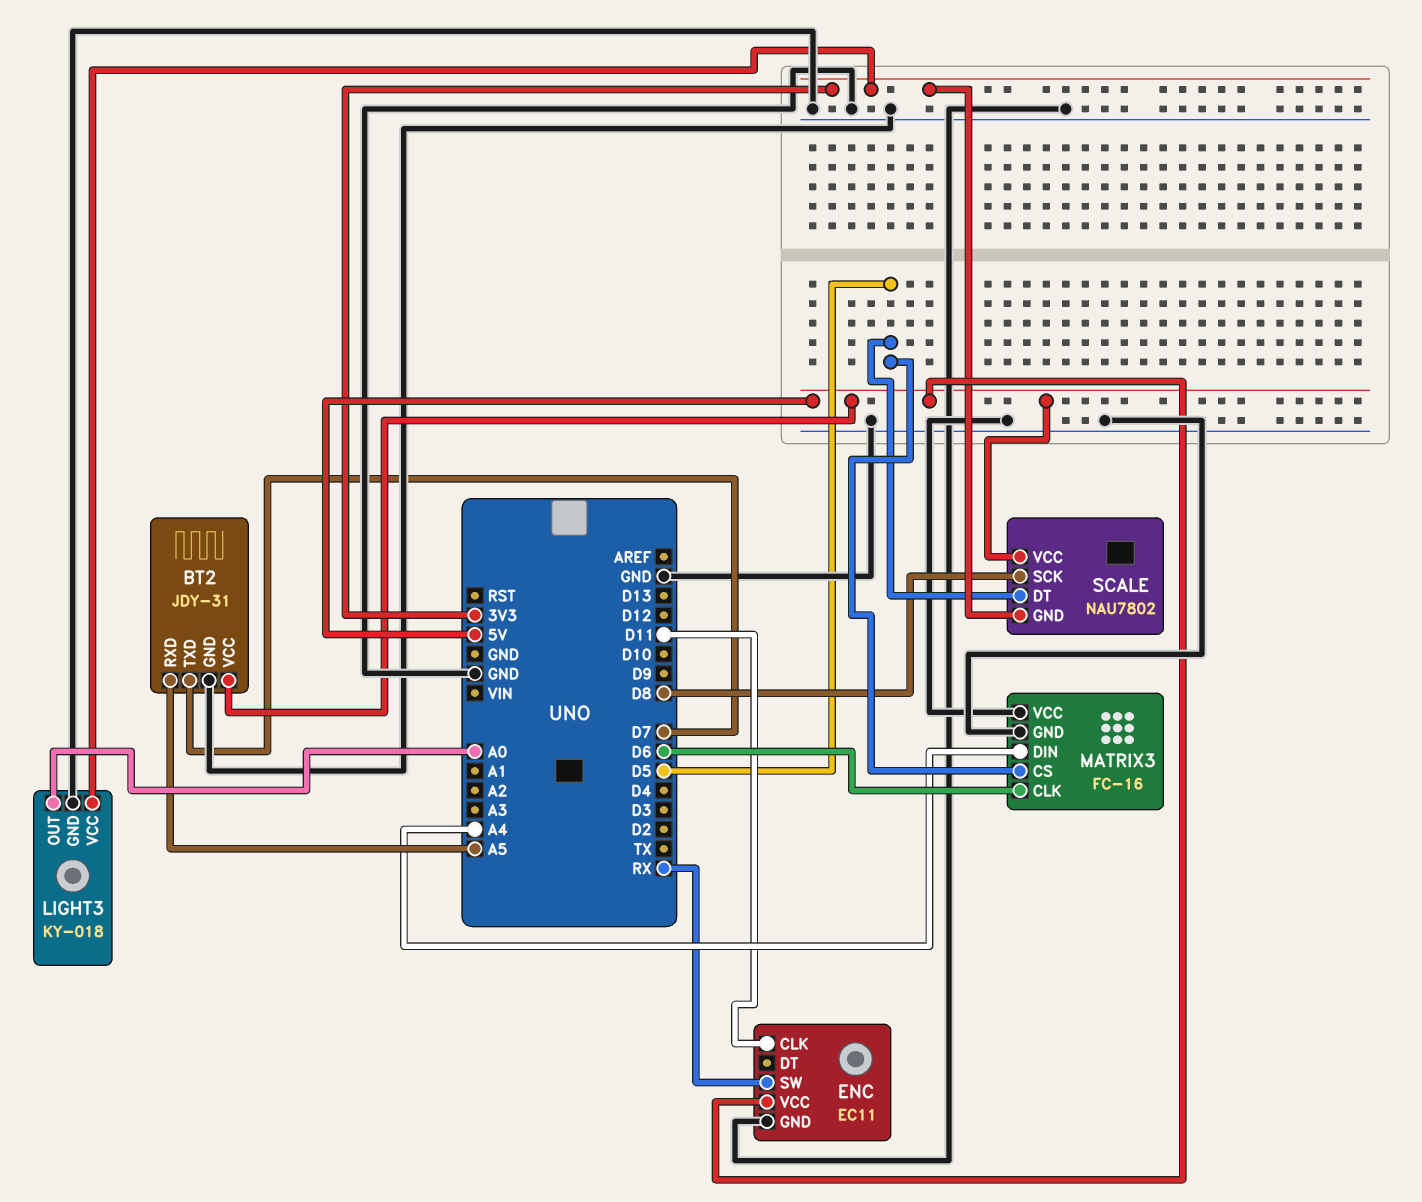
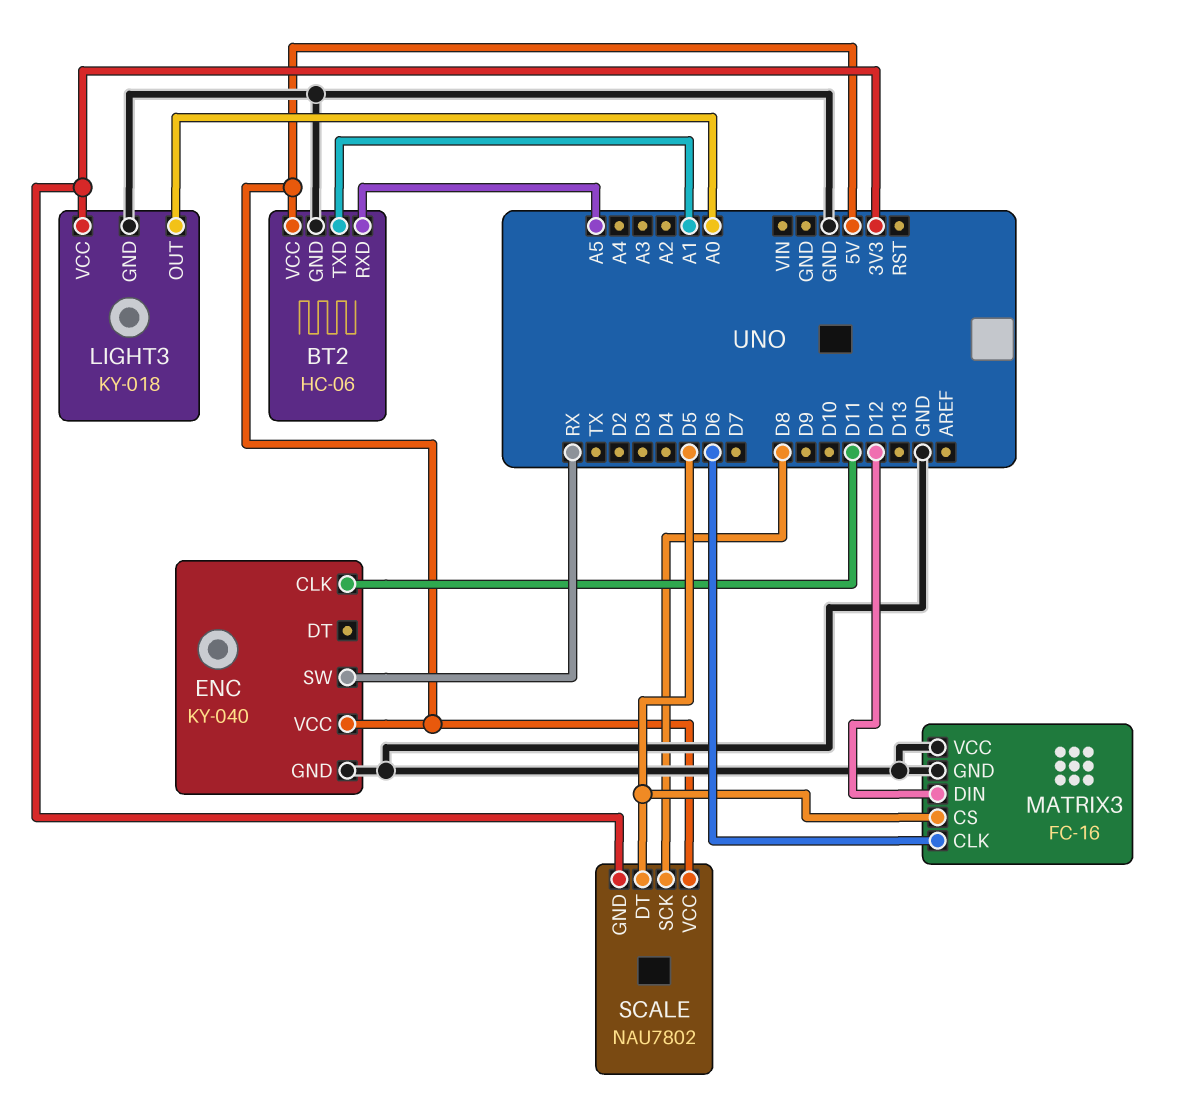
BT2: JDY-31 -> HC-06
BT2 pin TXD: D7 -> A1
ENC: EC11 -> KY-040
MATRIX3 pin DIN: A4 -> D12

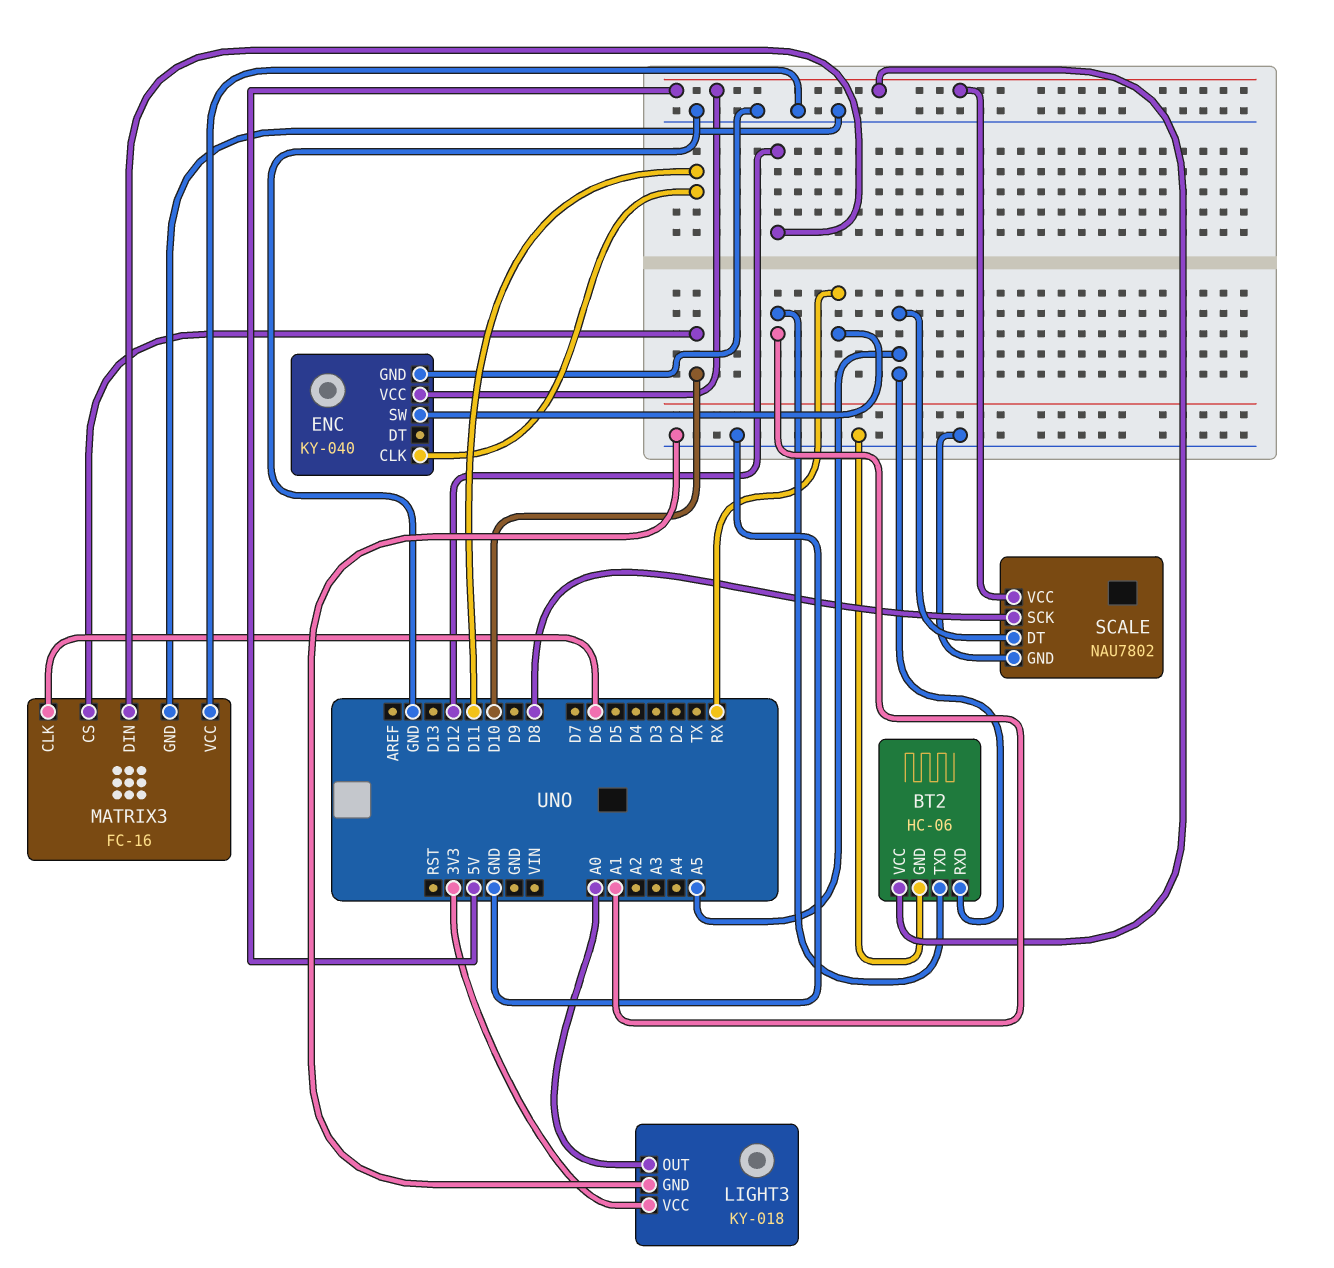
MATRIX3 pin CS: D5 -> D10
SCALE pin DT: D5 -> A5
SCALE pin GND: 3V3 -> GND

